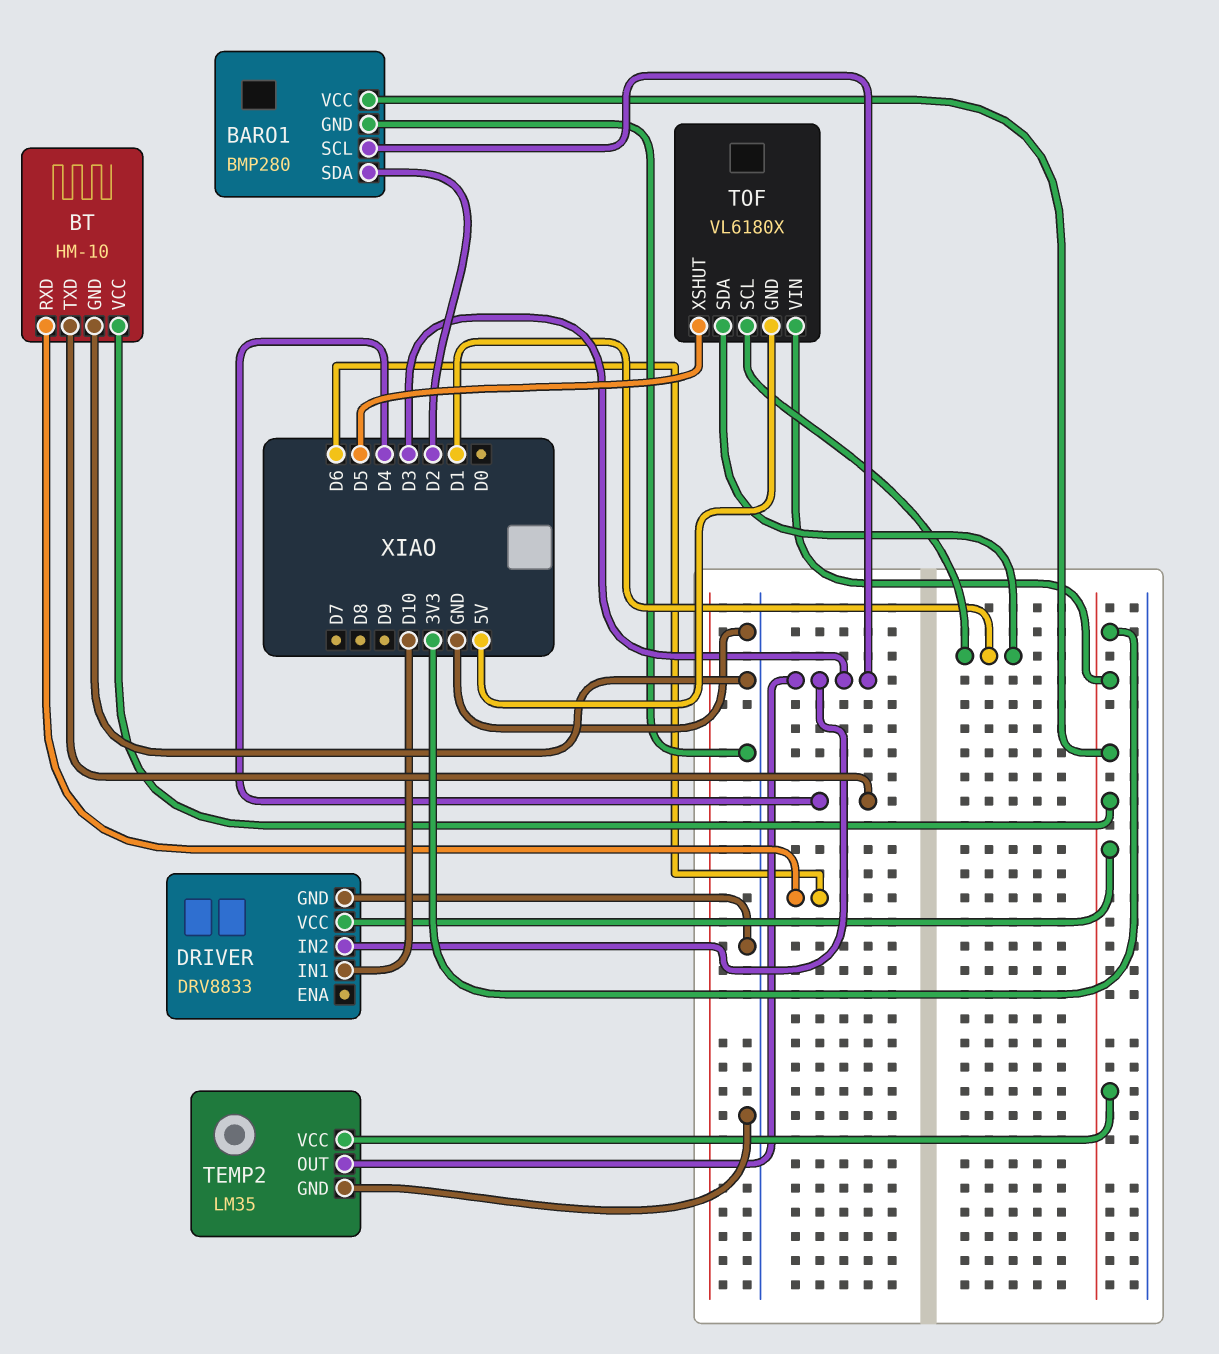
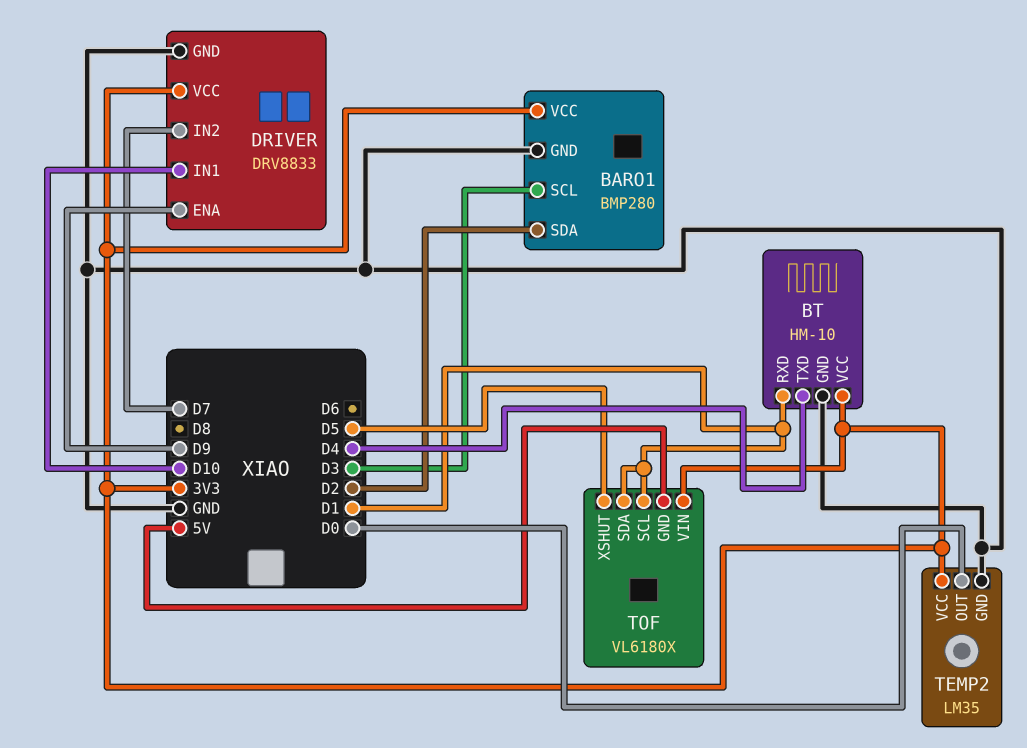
BT pin RXD: D6 -> D1
DRIVER pin ENA: none -> D9
DRIVER pin IN2: D3 -> D7
TEMP2 pin OUT: D3 -> D0

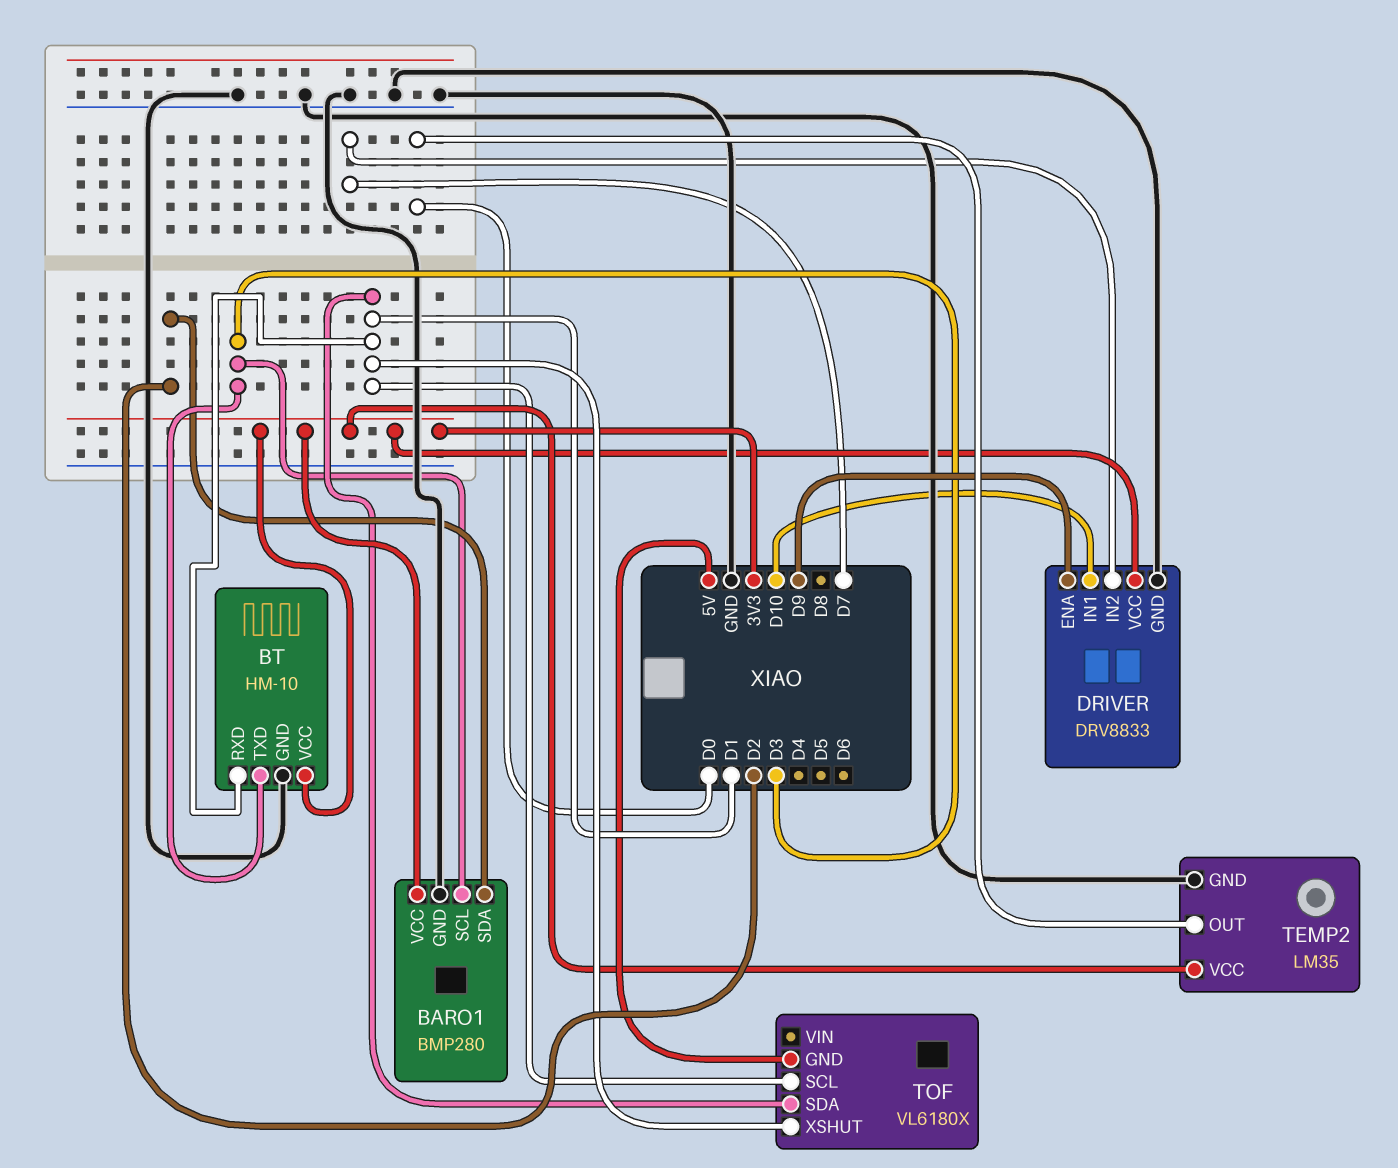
BT pin TXD: D4 -> D3
TOF pin VIN: 3V3 -> none
TOF pin XSHUT: D5 -> D1

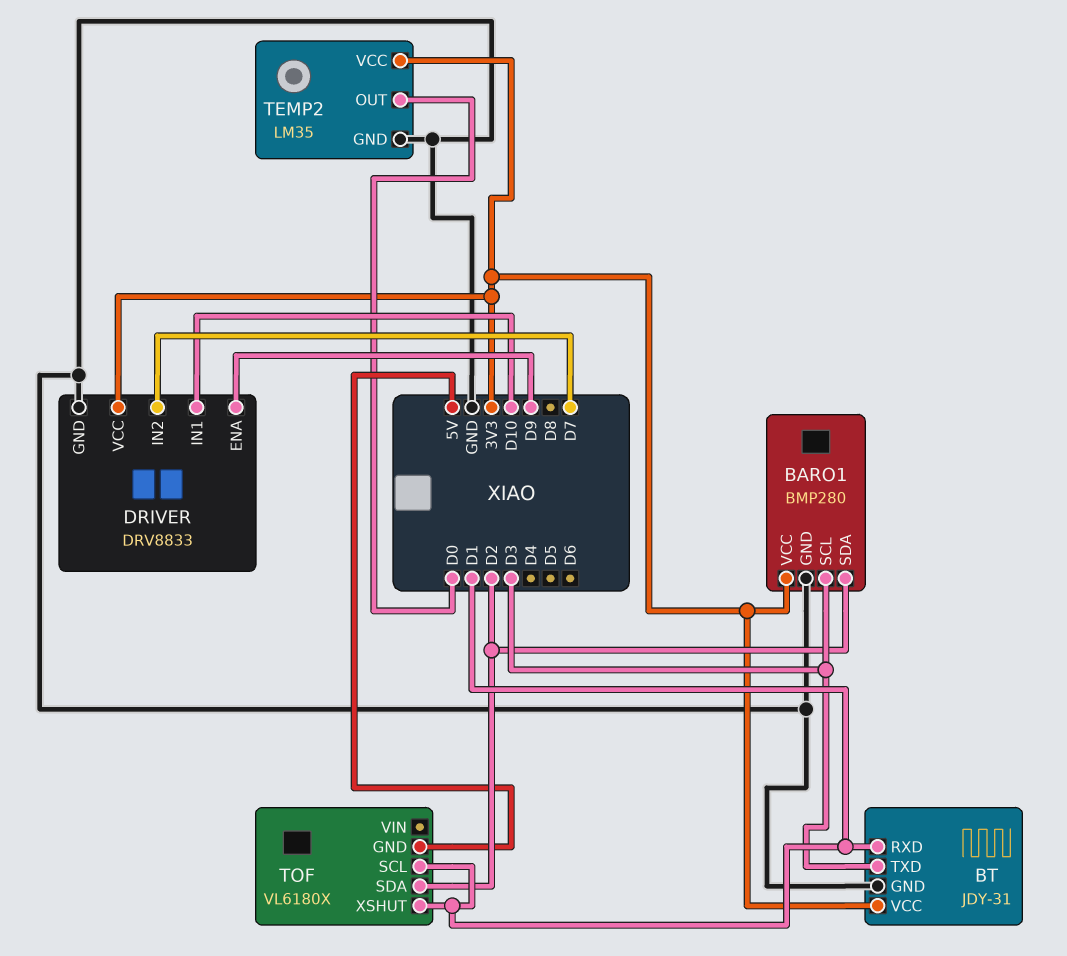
BT: HM-10 -> JDY-31
TOF pin SDA: D1 -> D2

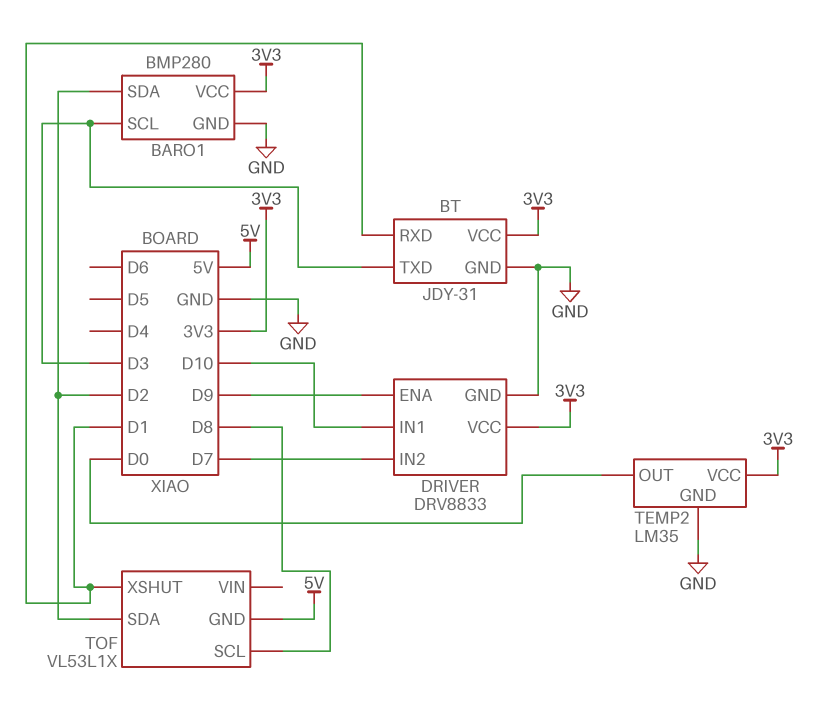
TOF: VL6180X -> VL53L1X
TOF pin SCL: D1 -> D8

